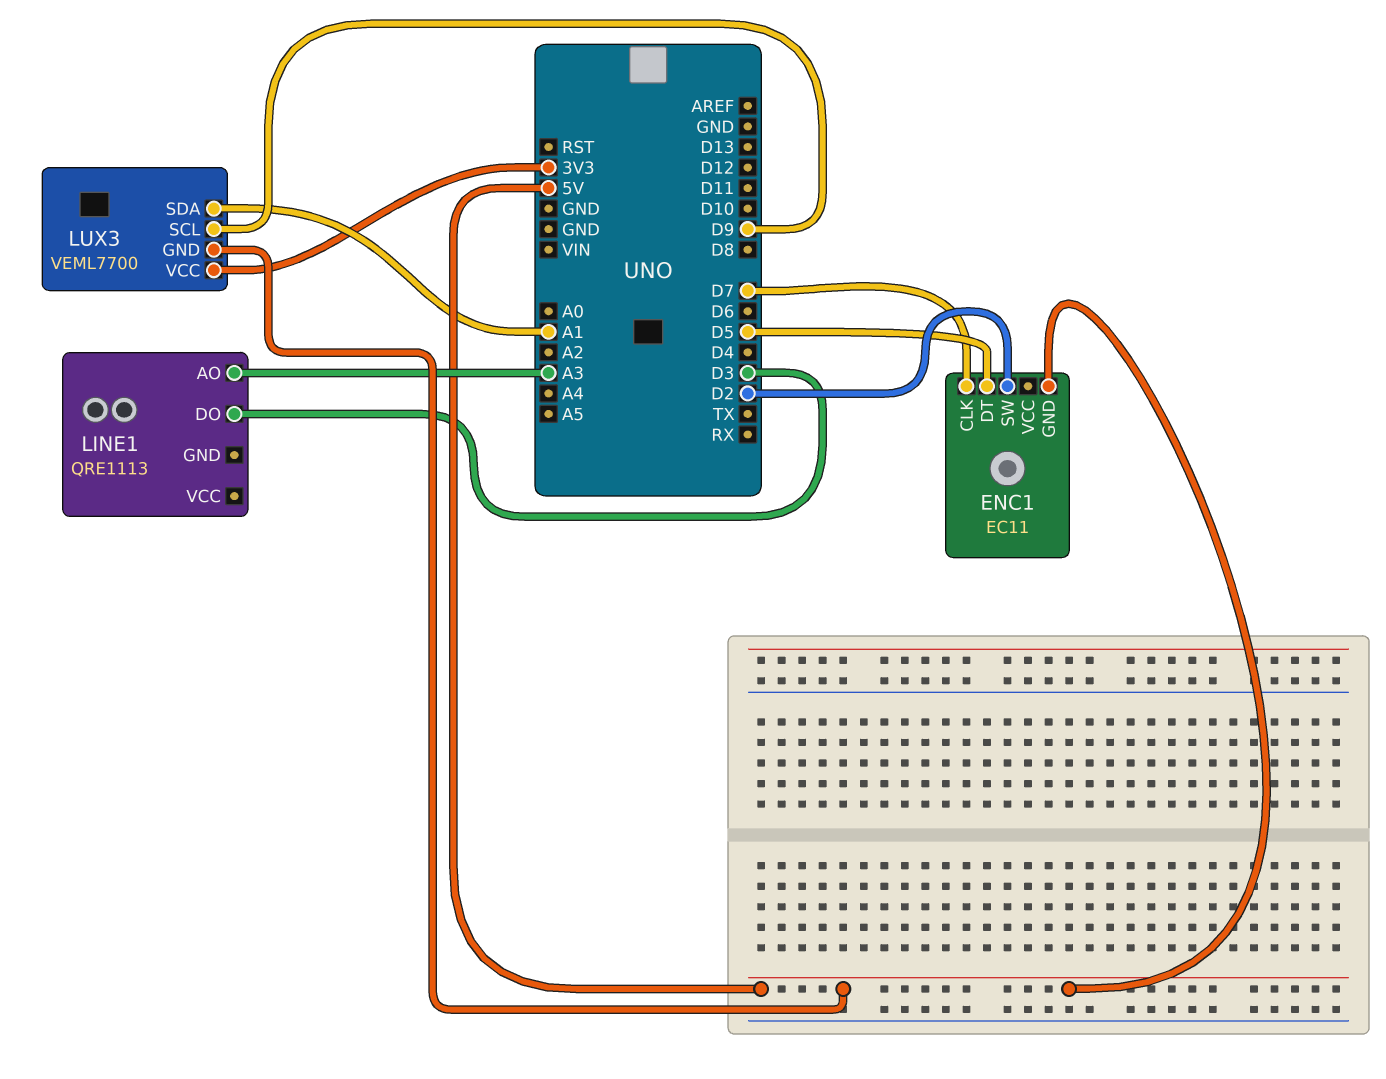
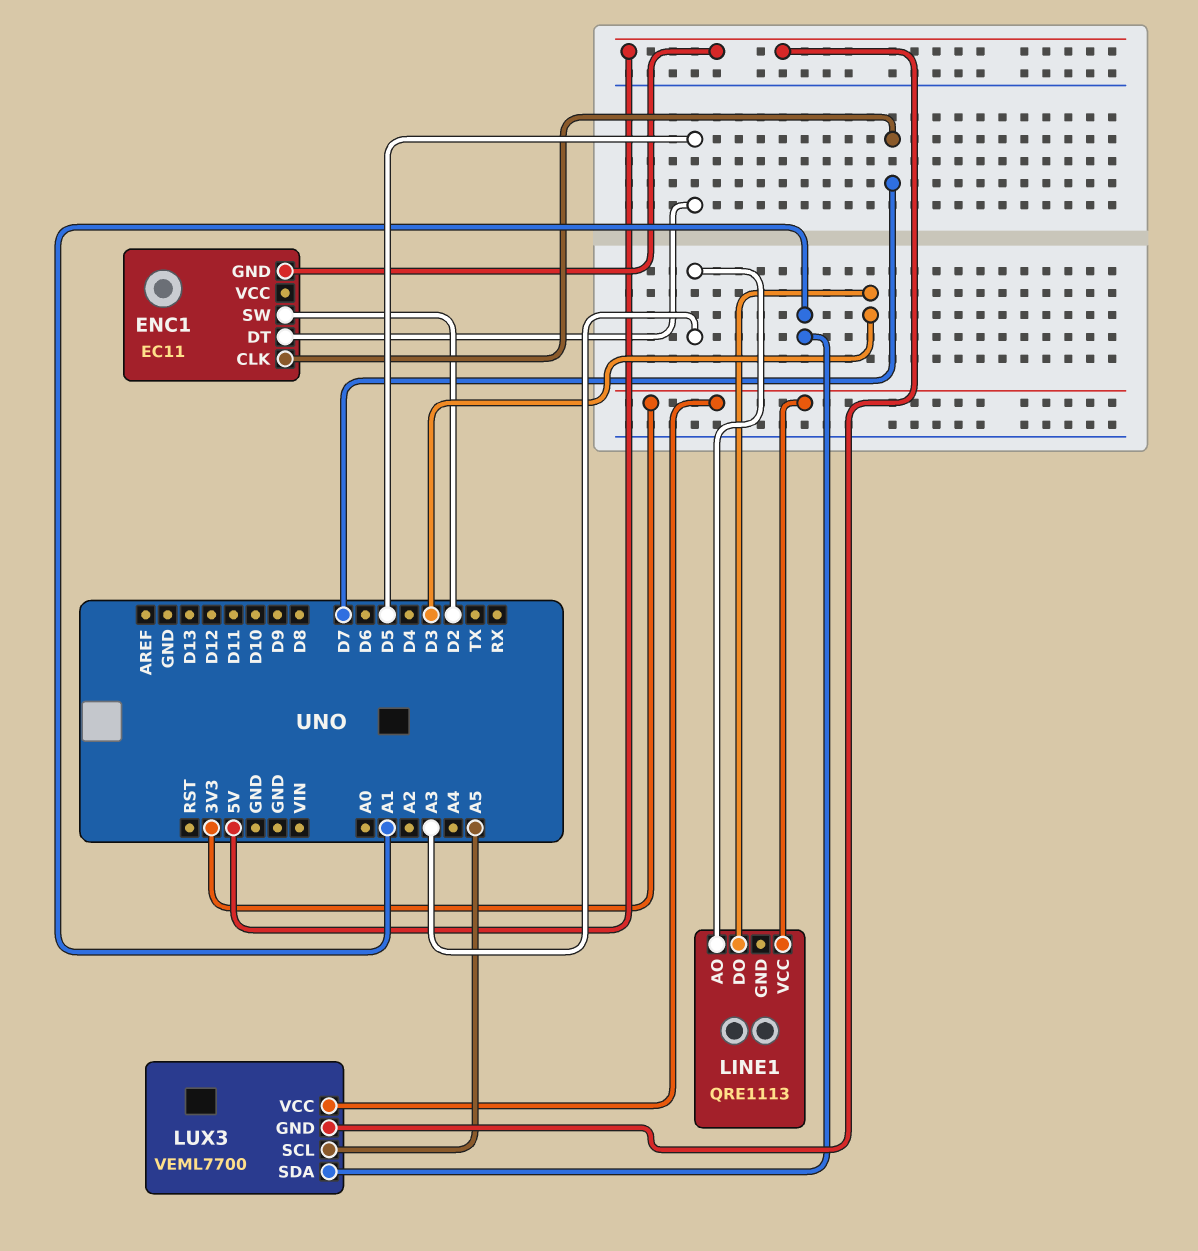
LINE1 pin VCC: none -> 3V3
LUX3 pin SCL: D9 -> A5

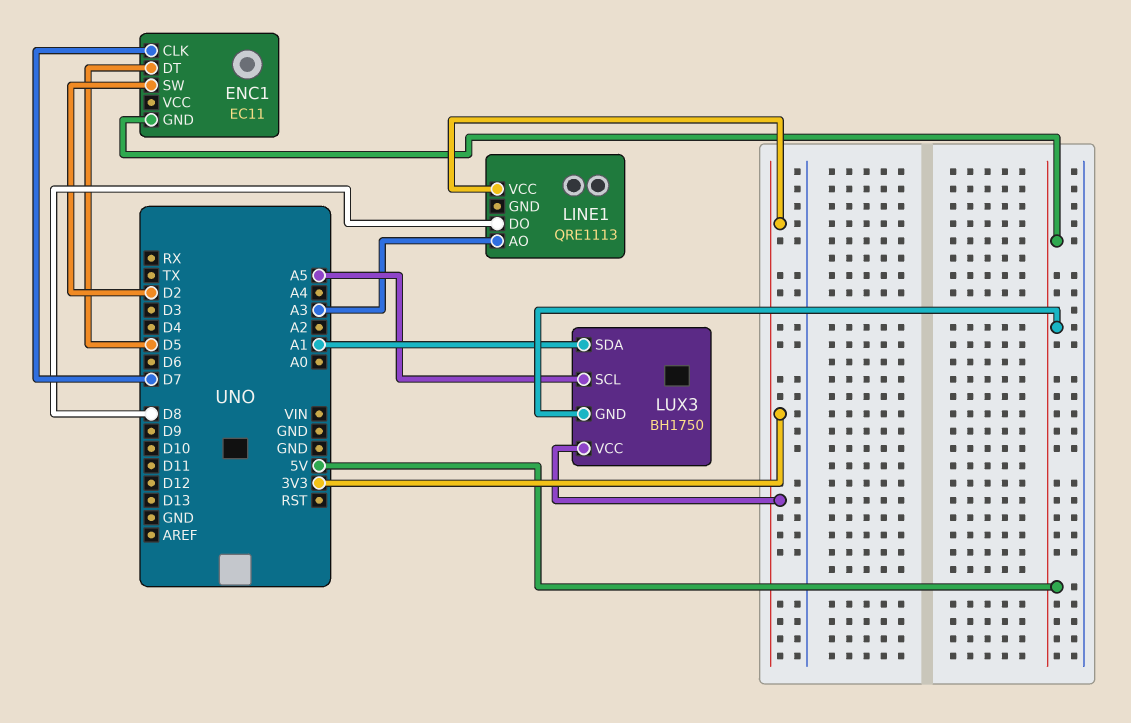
LINE1 pin DO: D3 -> D8
LUX3: VEML7700 -> BH1750

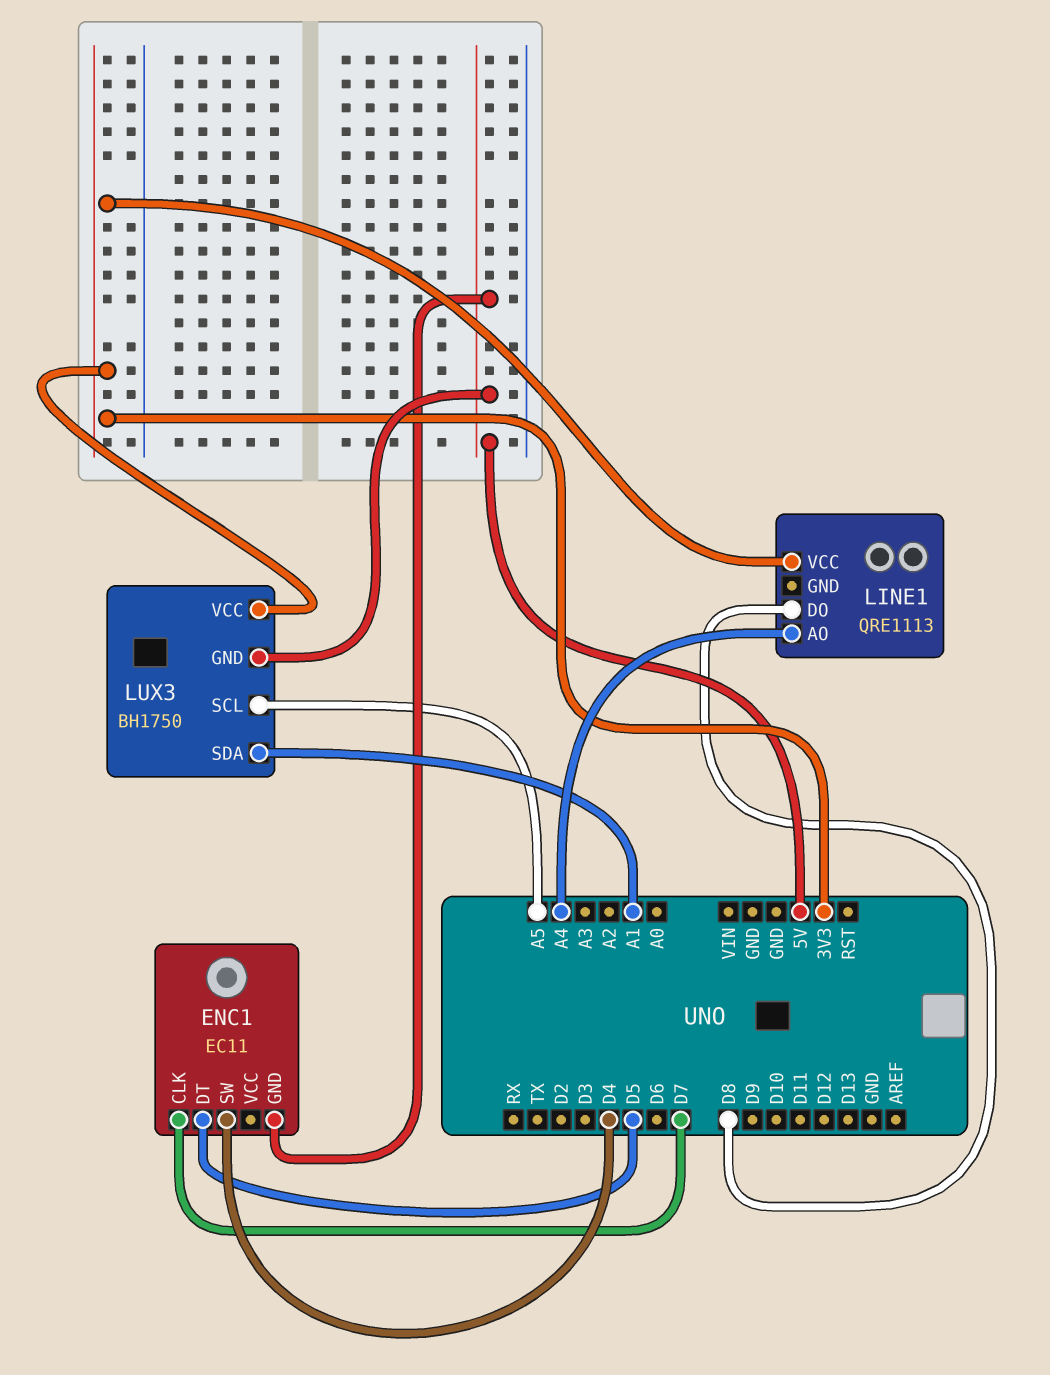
ENC1 pin SW: D2 -> D4
LINE1 pin AO: A3 -> A4

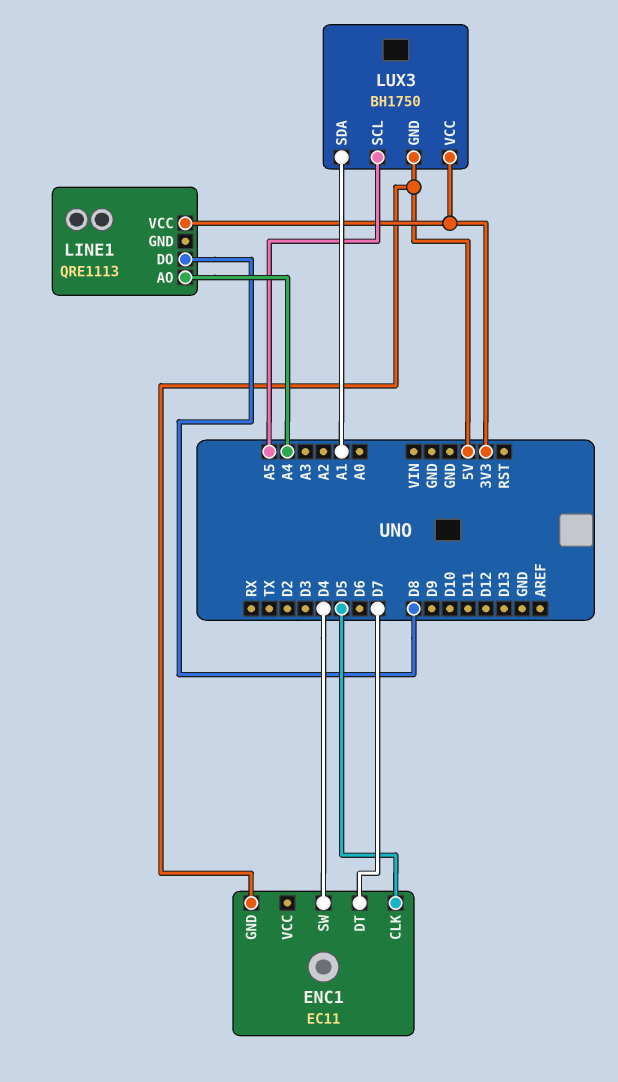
ENC1 pin CLK: D7 -> D5
ENC1 pin DT: D5 -> D7

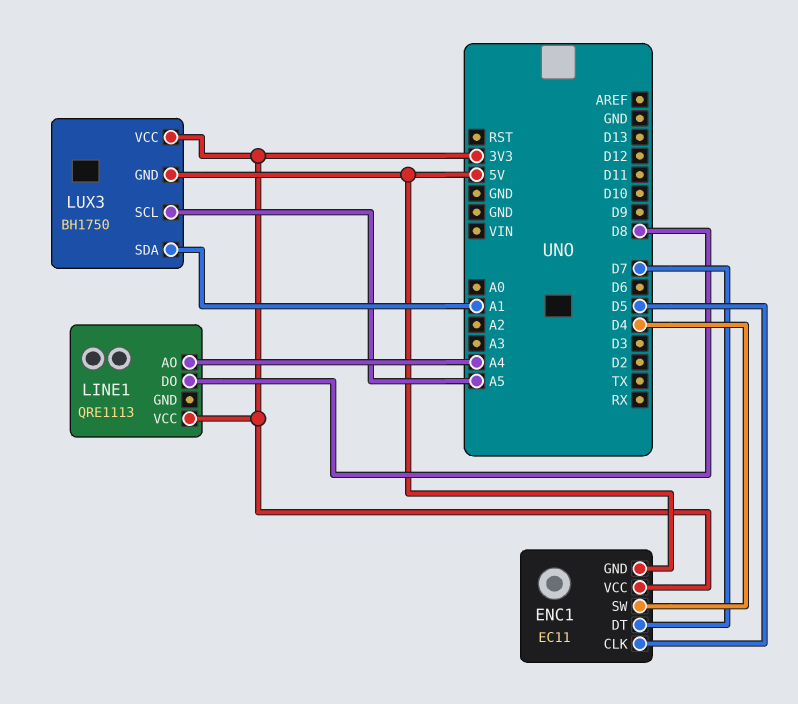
ENC1 pin VCC: none -> 3V3

